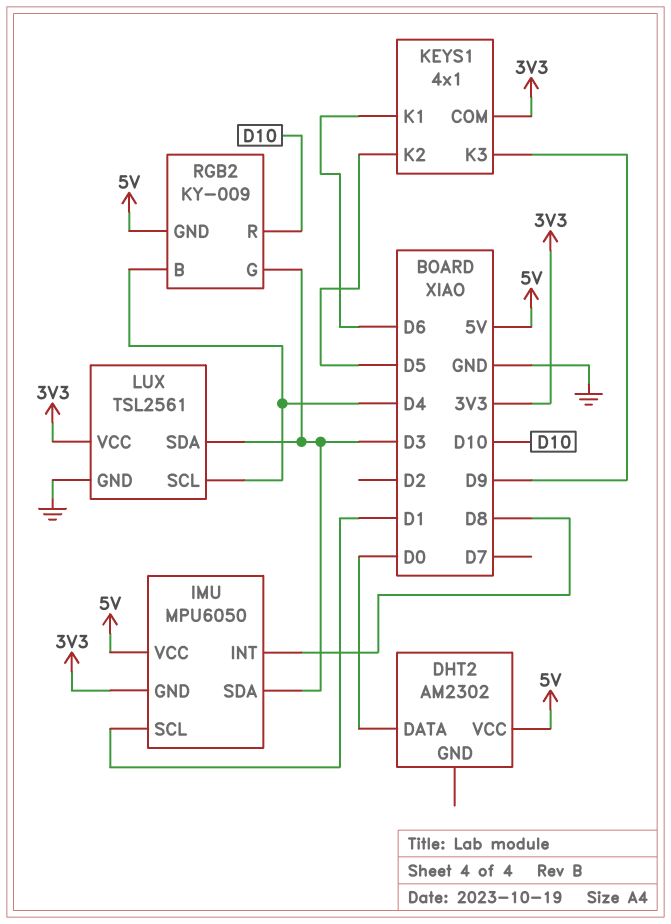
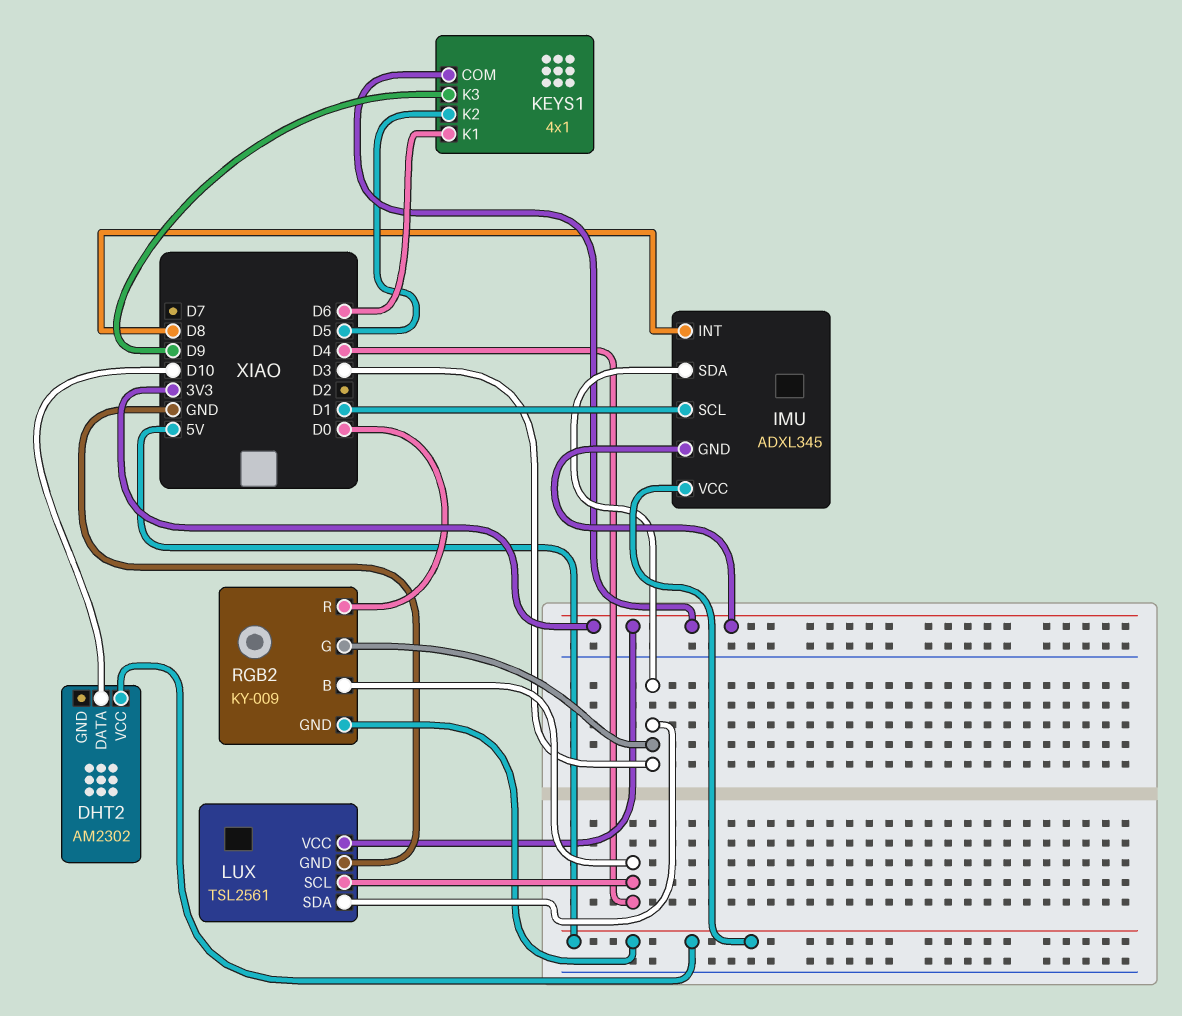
DHT2 pin DATA: D0 -> D10
IMU: MPU6050 -> ADXL345
RGB2 pin R: D10 -> D0

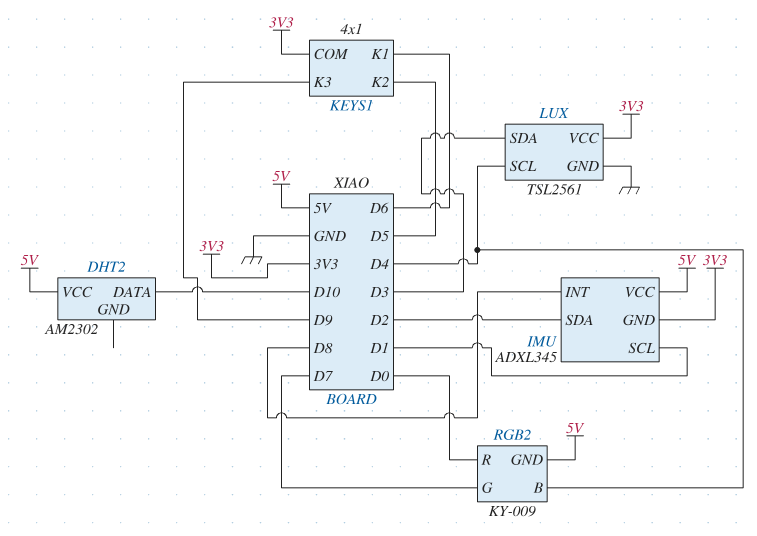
IMU pin SDA: D3 -> D2
RGB2 pin G: D3 -> D7

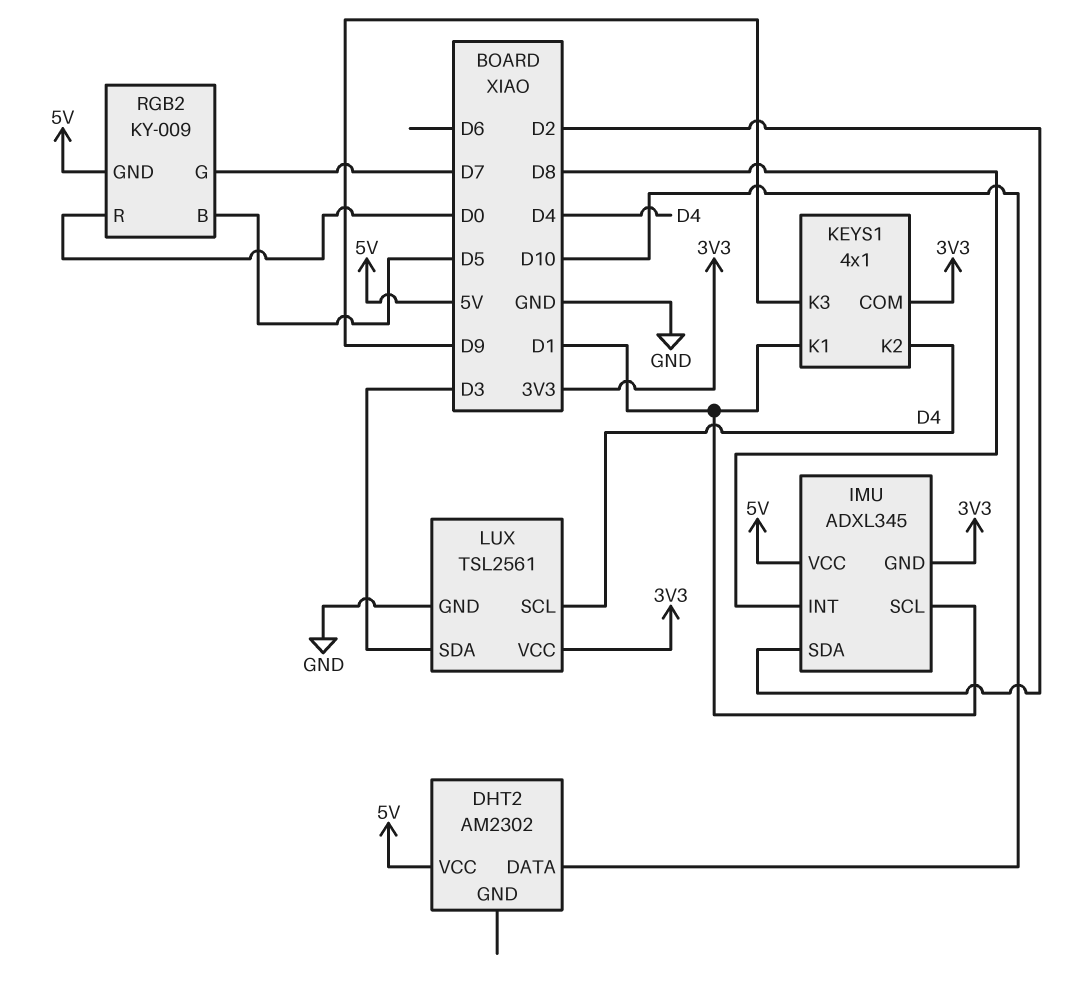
KEYS1 pin K1: D6 -> D1
KEYS1 pin K2: D5 -> D4
RGB2 pin B: D4 -> D5

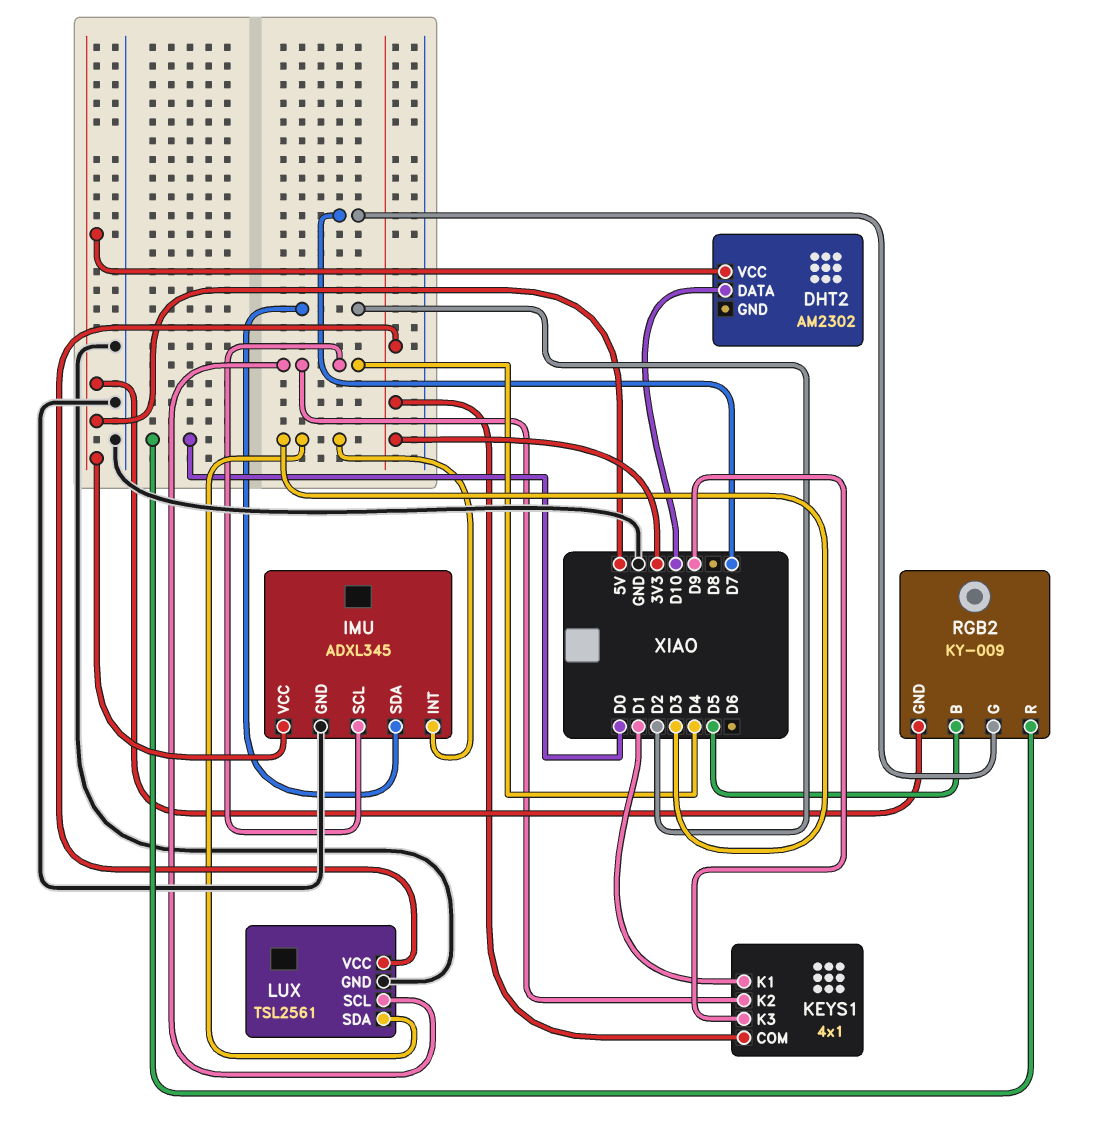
IMU pin GND: 3V3 -> GND
IMU pin INT: D8 -> D3
IMU pin SCL: D1 -> D4

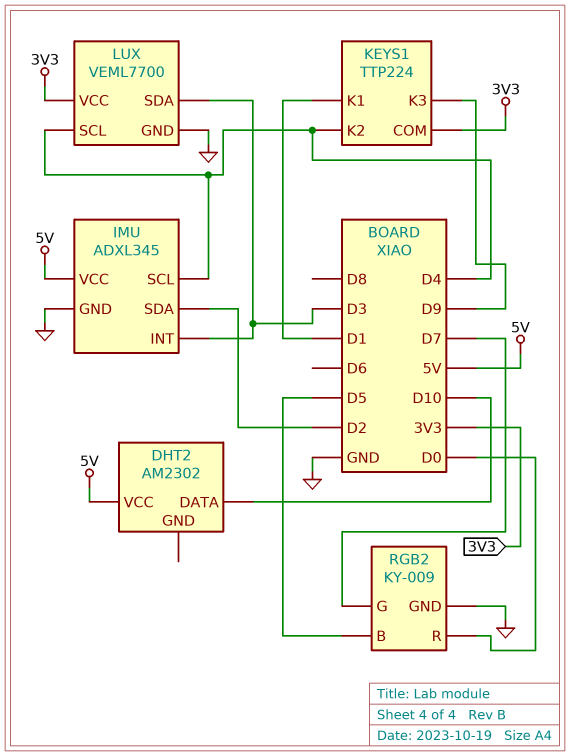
KEYS1: 4x1 -> TTP224
LUX: TSL2561 -> VEML7700
RGB2 pin GND: 5V -> GND

